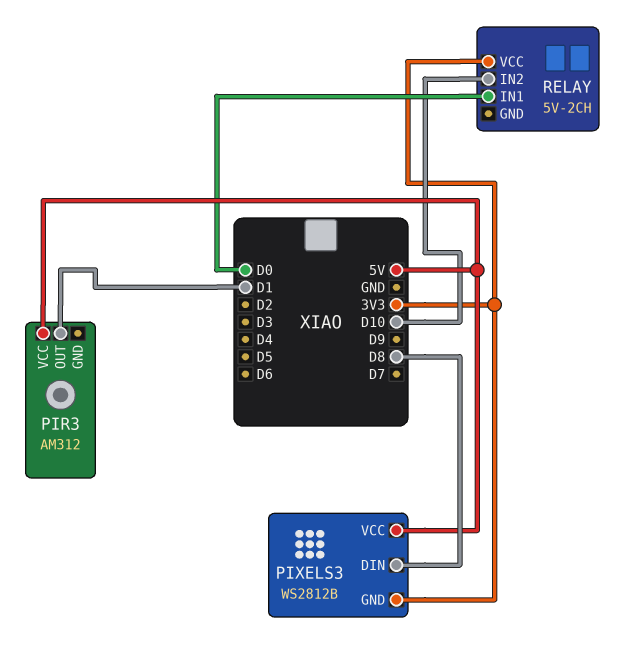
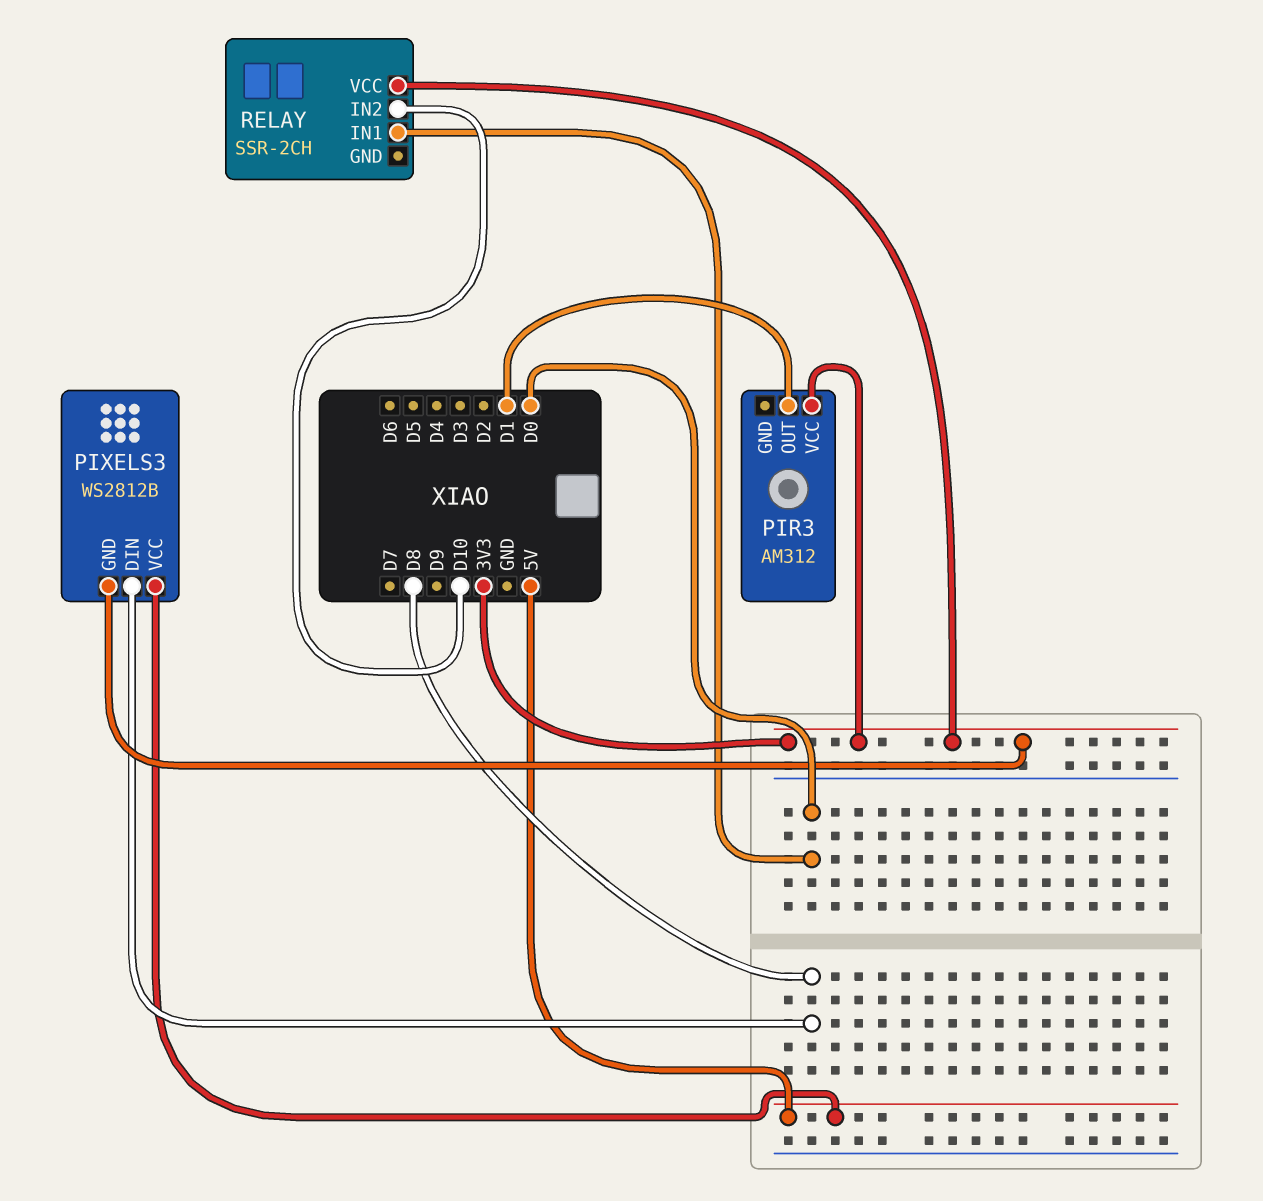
PIR3 pin VCC: 5V -> 3V3
RELAY: 5V-2CH -> SSR-2CH

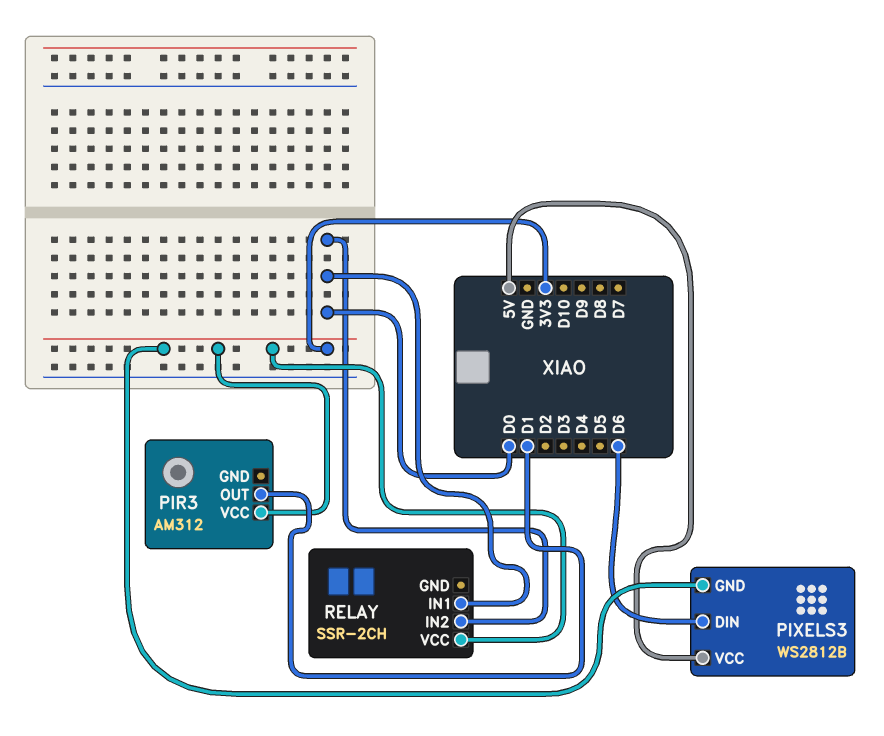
PIXELS3 pin DIN: D8 -> D6
RELAY pin IN2: D10 -> D0

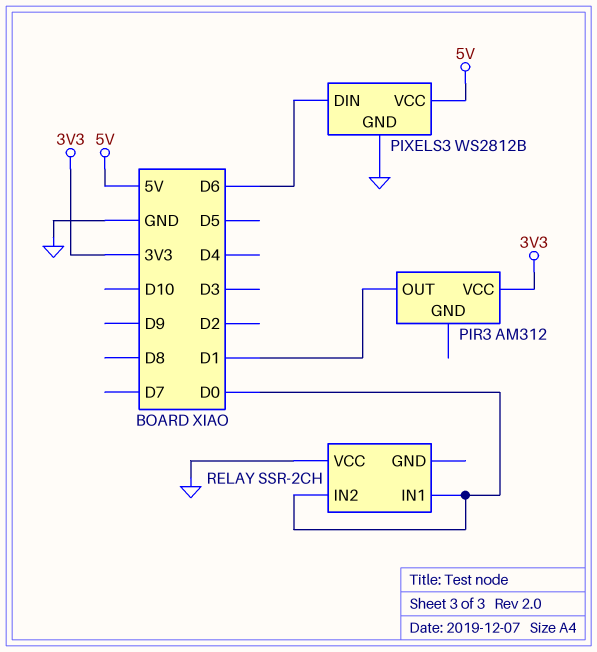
PIXELS3 pin GND: 3V3 -> GND
RELAY pin VCC: 3V3 -> GND

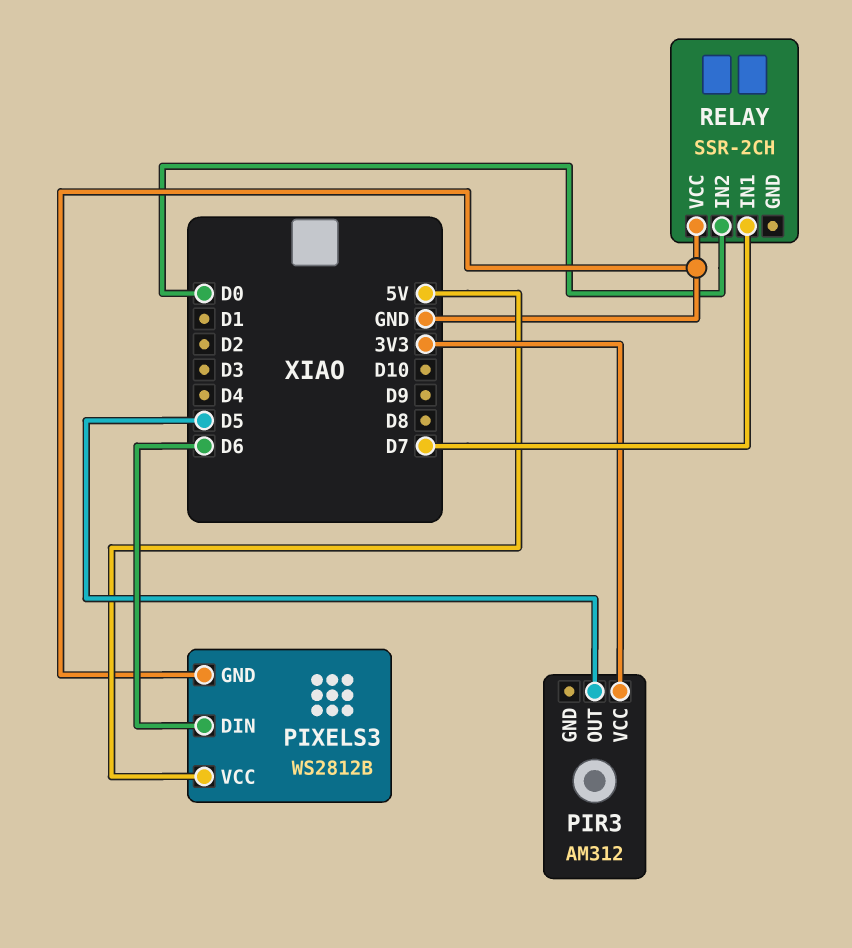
PIR3 pin OUT: D1 -> D5
RELAY pin IN1: D0 -> D7

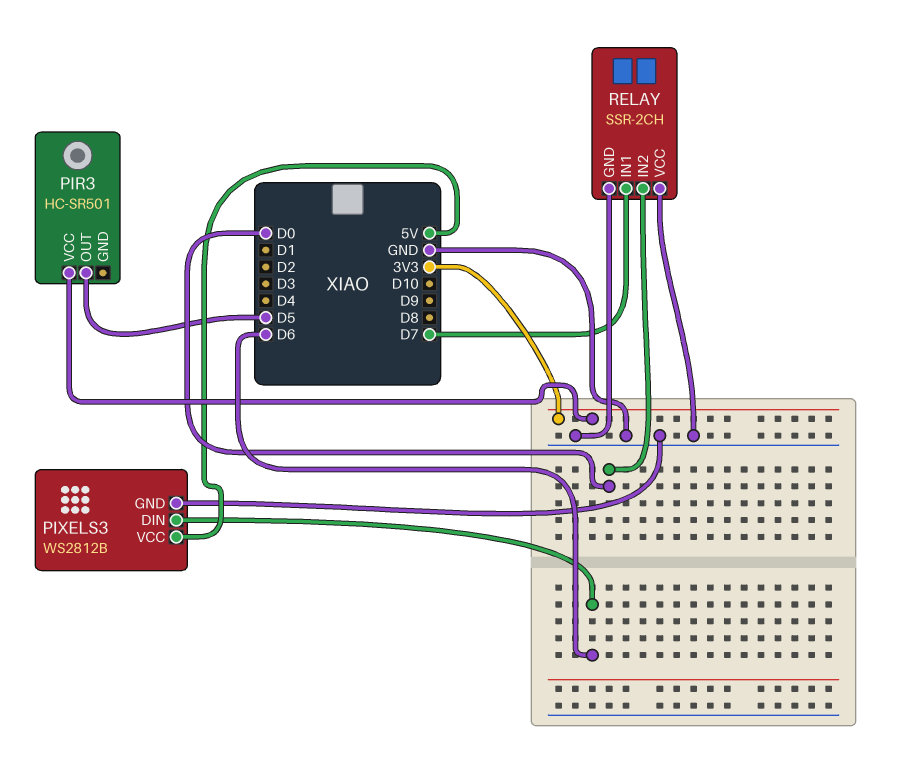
PIR3: AM312 -> HC-SR501
RELAY pin GND: none -> GND

